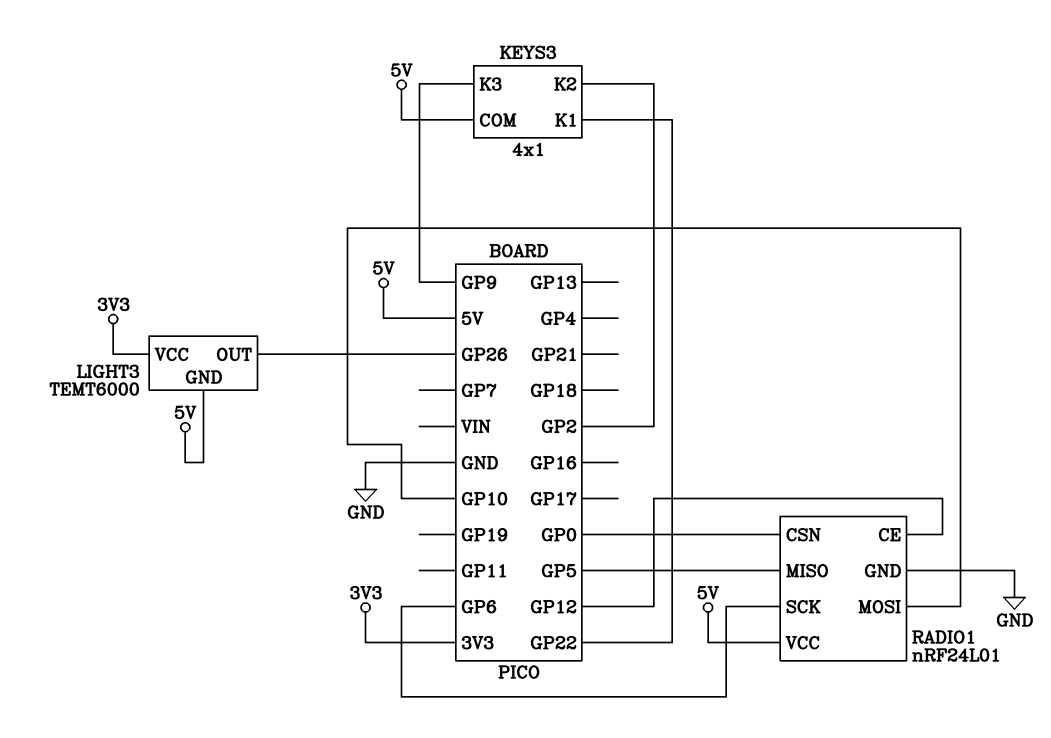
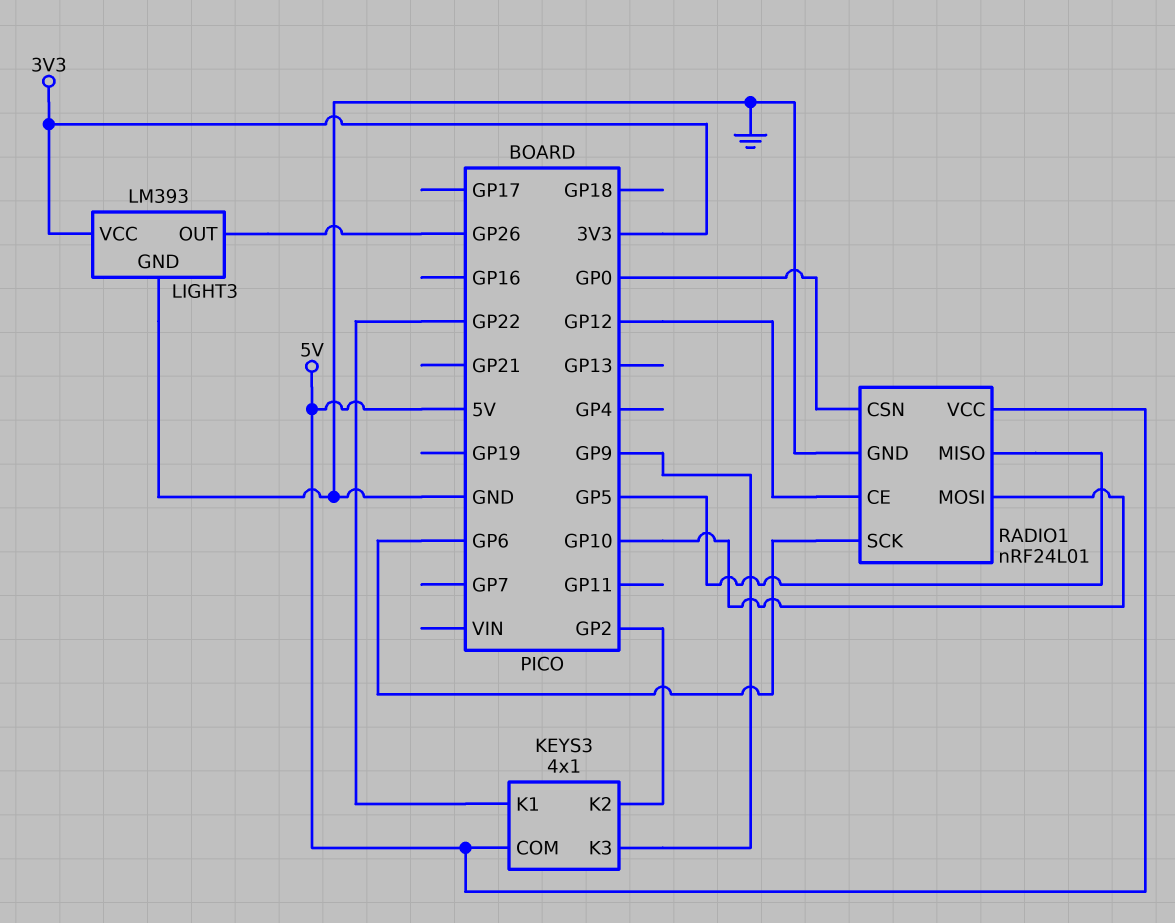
LIGHT3: TEMT6000 -> LM393
LIGHT3 pin GND: 5V -> GND

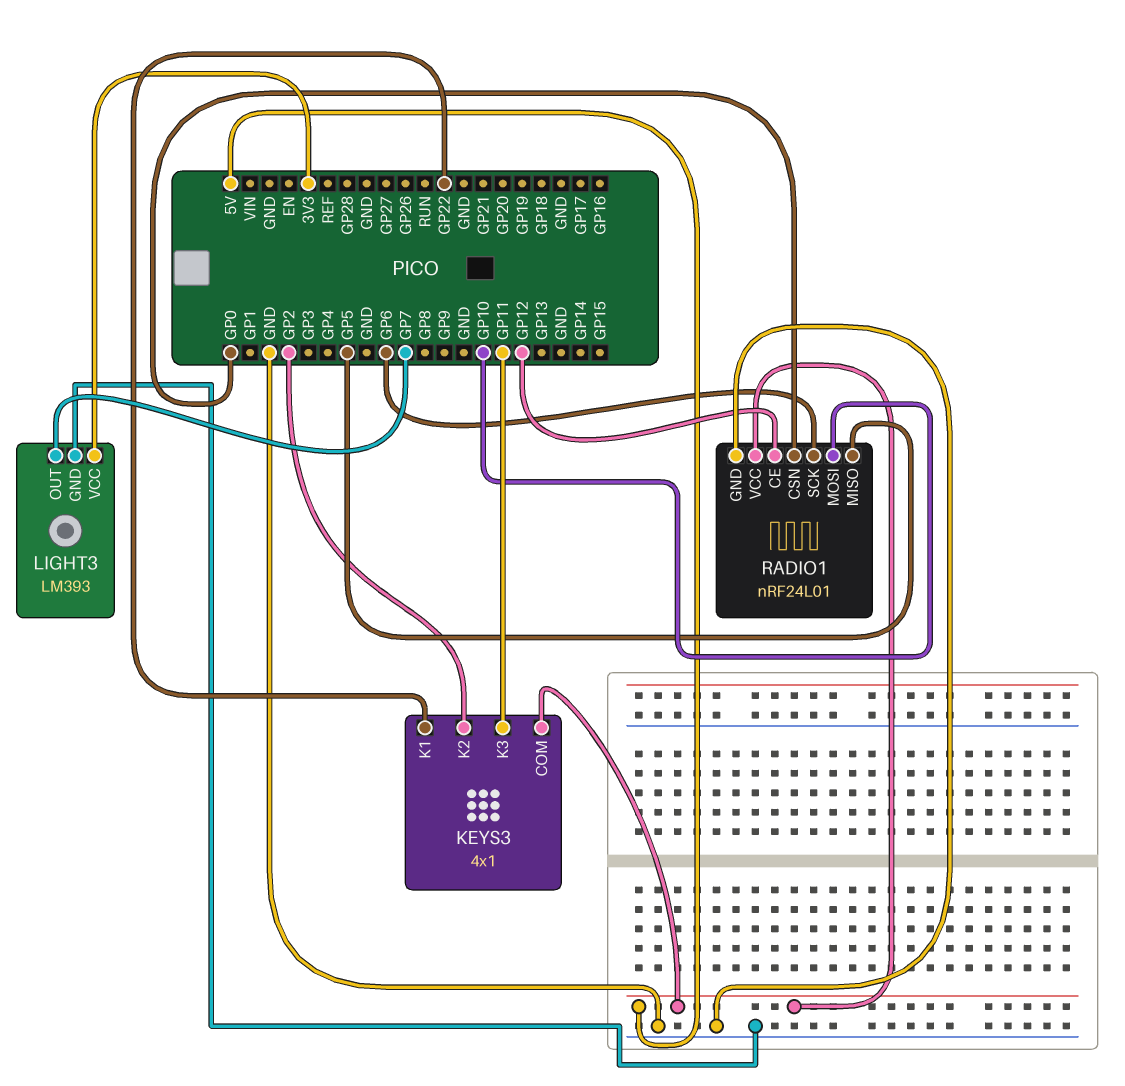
KEYS3 pin K3: GP9 -> GP11
LIGHT3 pin OUT: GP26 -> GP7

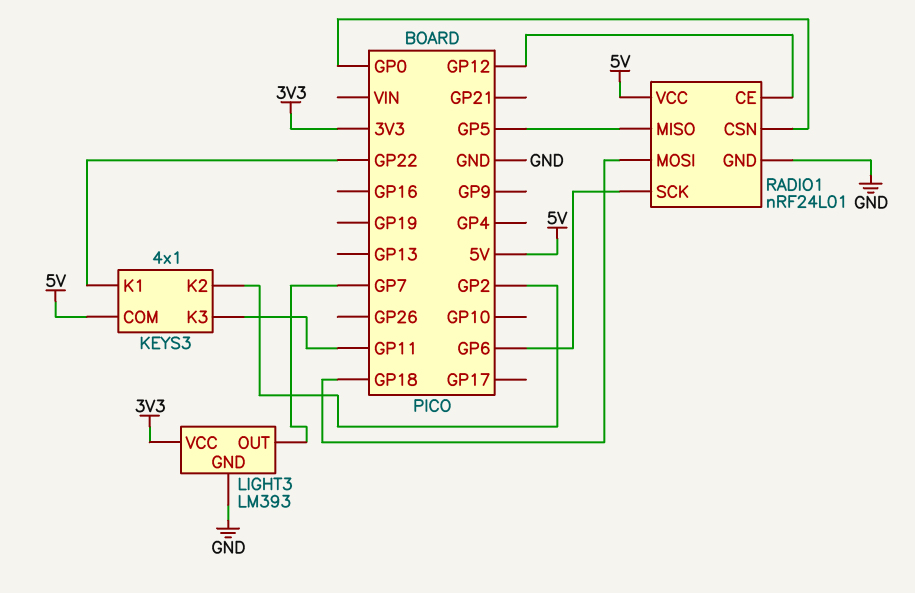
RADIO1 pin MOSI: GP10 -> GP18

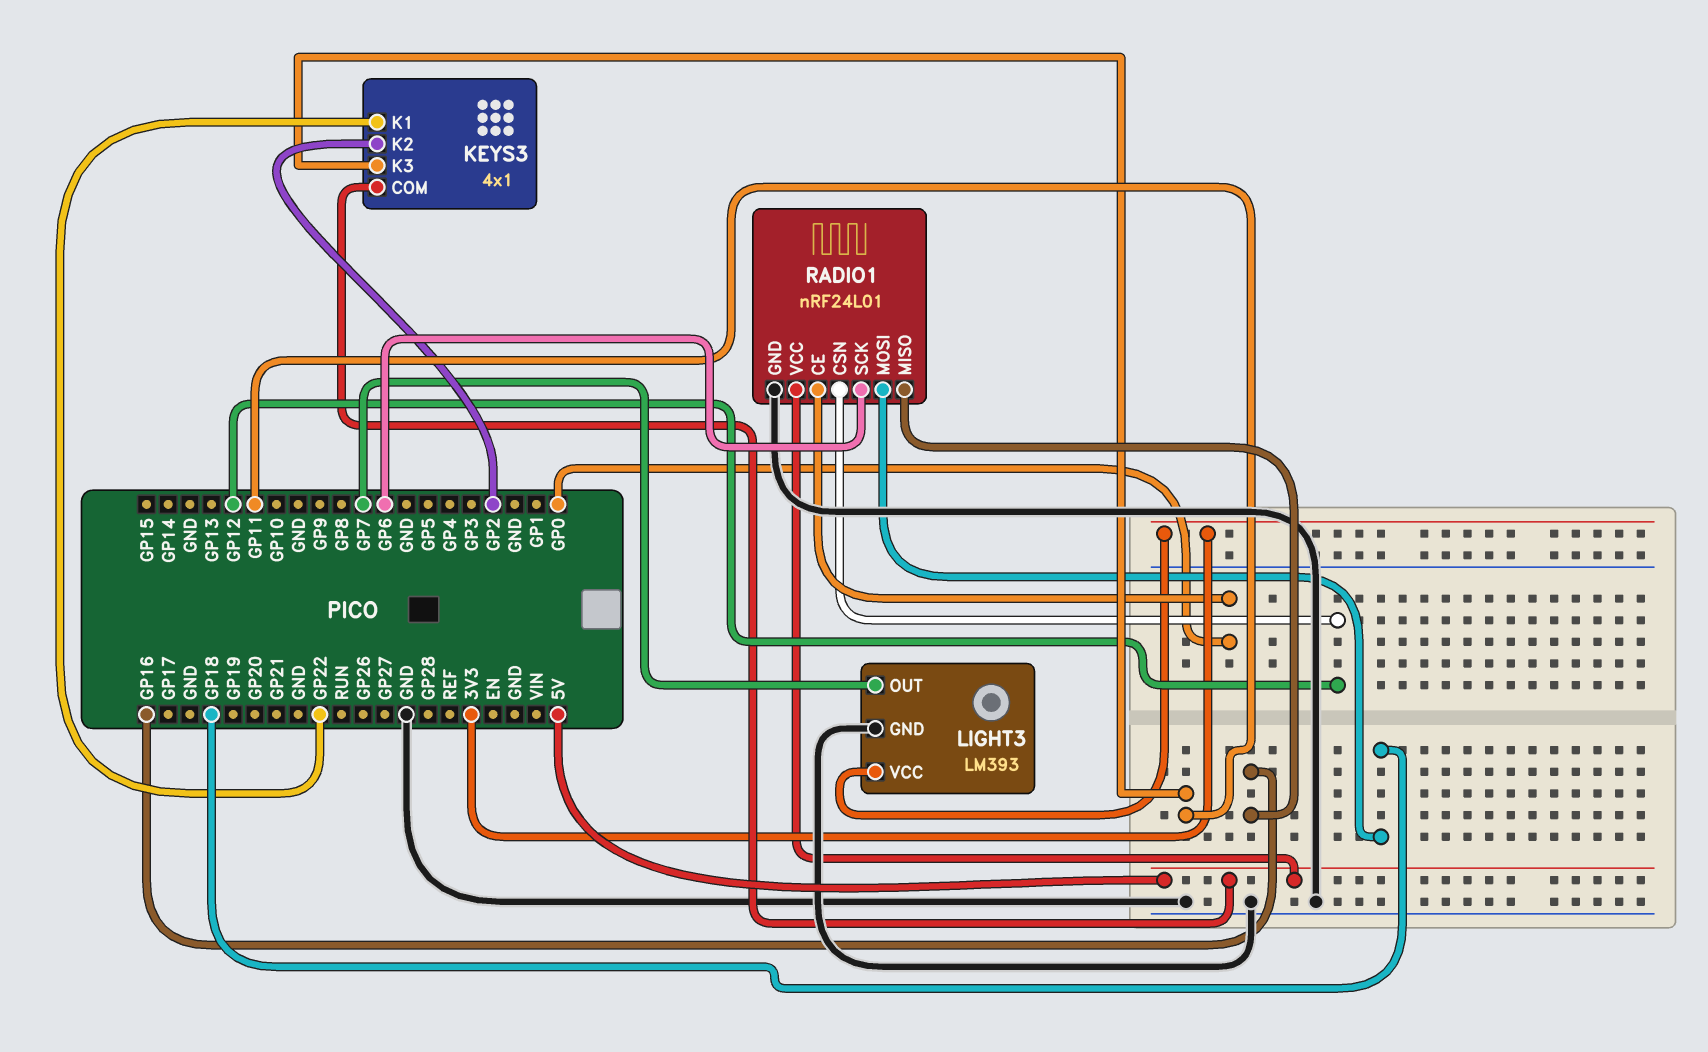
RADIO1 pin CE: GP12 -> GP0
RADIO1 pin CSN: GP0 -> GP12
RADIO1 pin MISO: GP5 -> GP16

